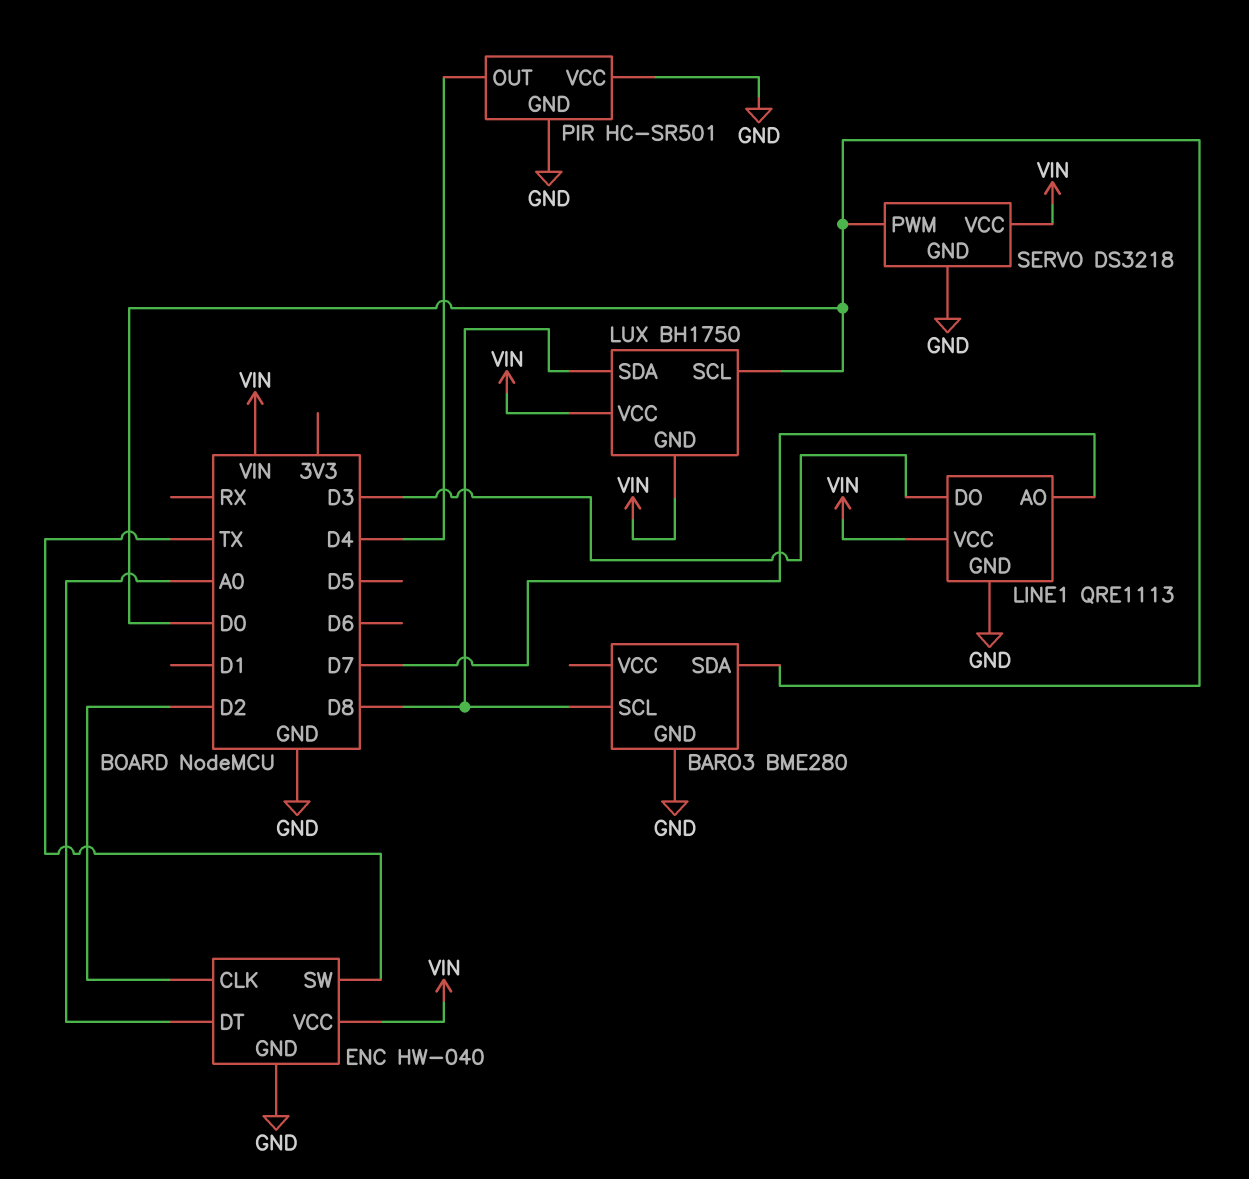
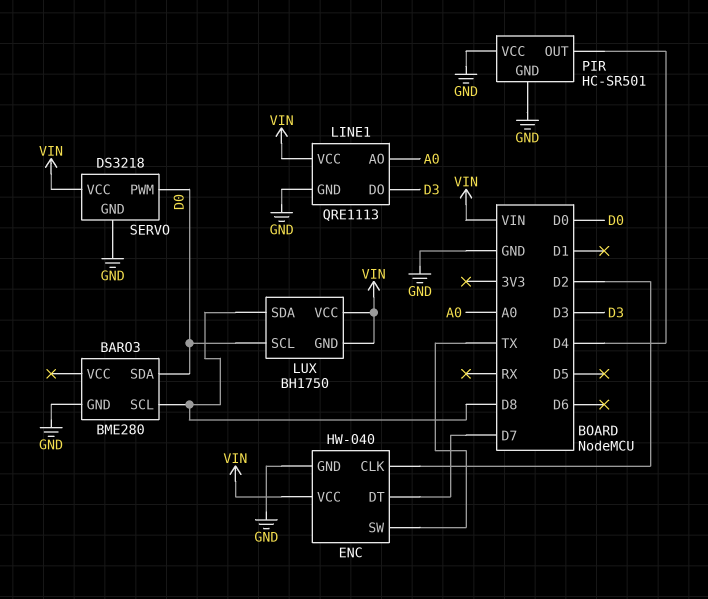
ENC pin DT: A0 -> D7
LINE1 pin AO: D7 -> A0

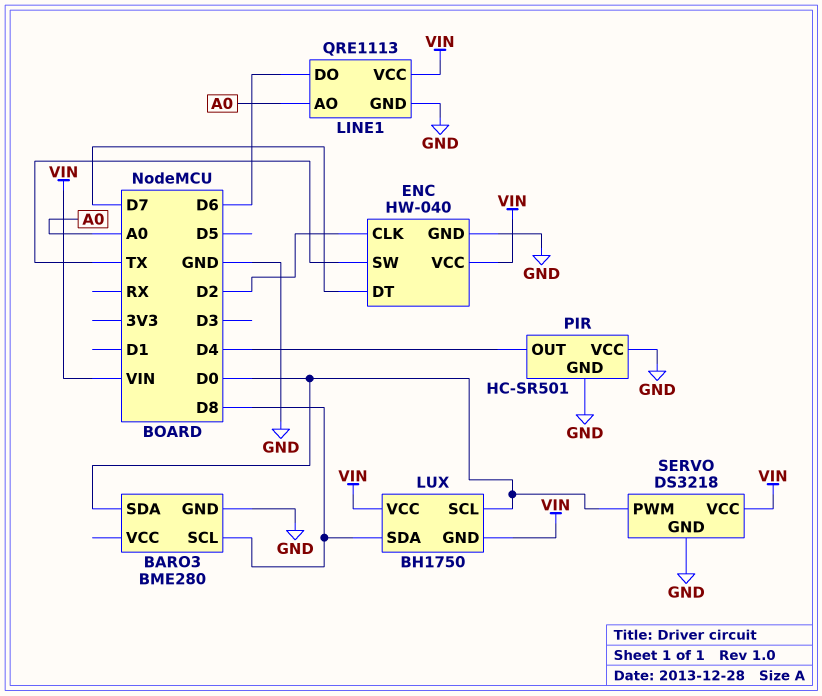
LINE1 pin DO: D3 -> D6

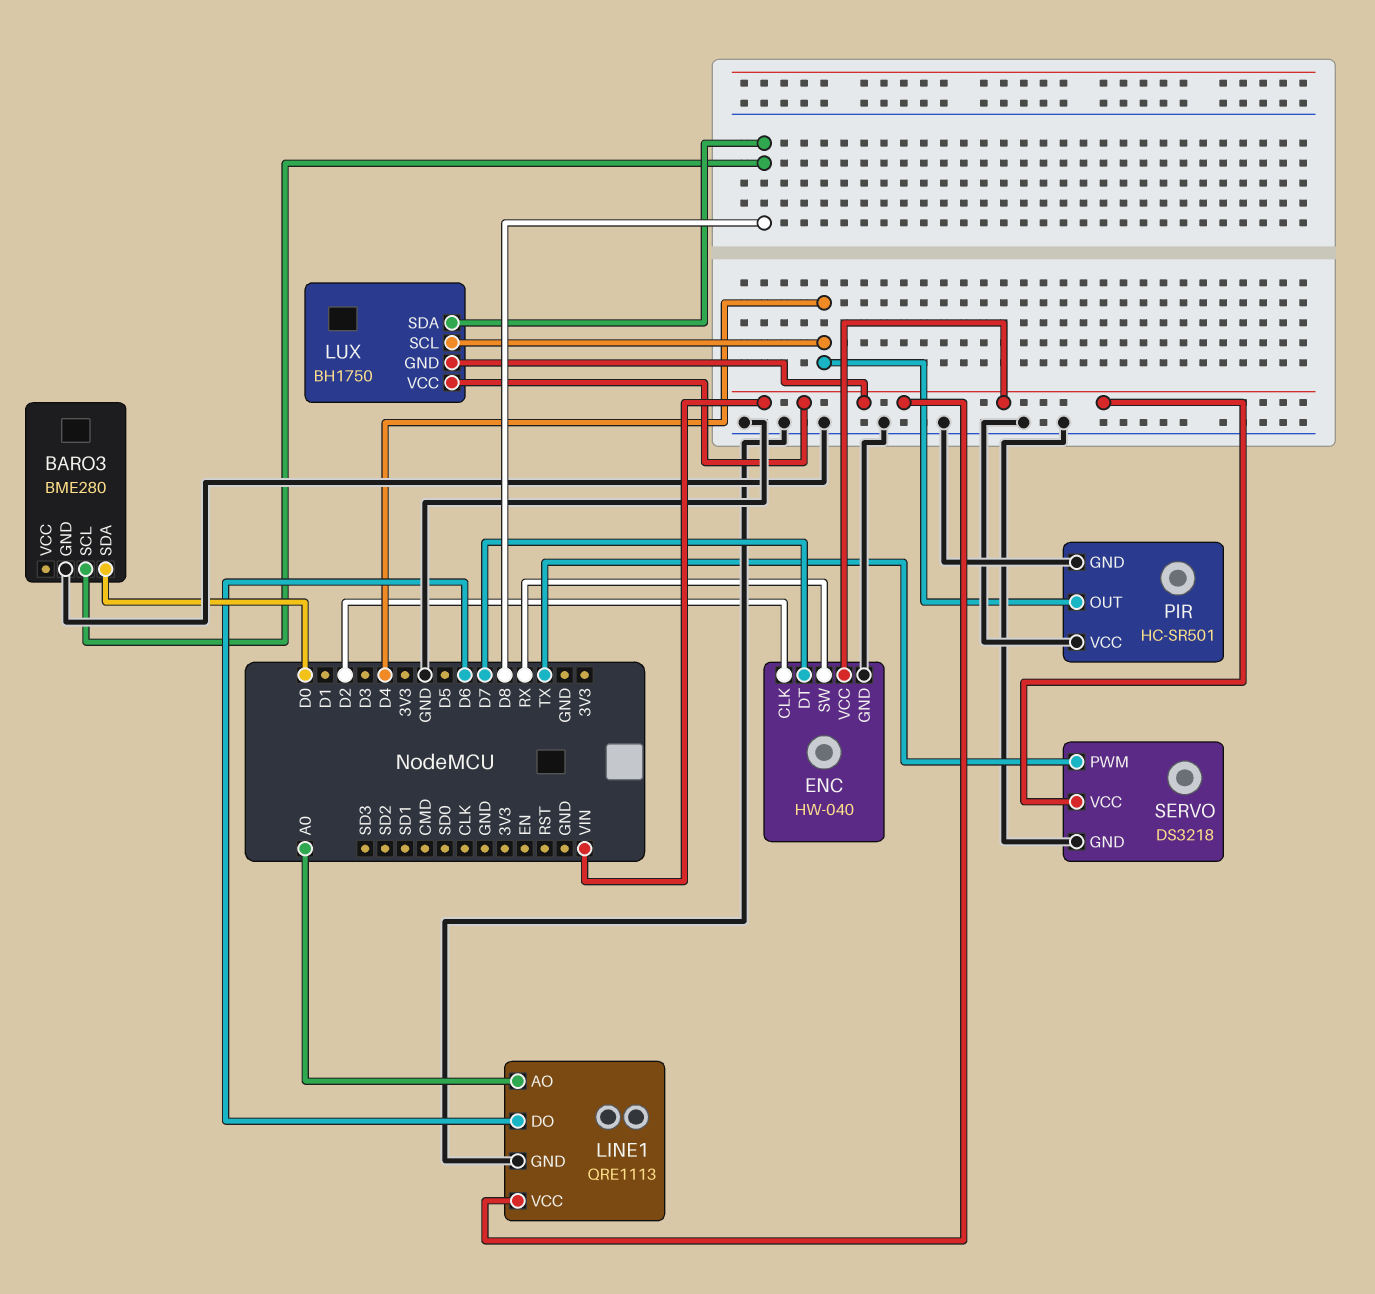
ENC pin SW: TX -> RX
LUX pin SCL: D0 -> D4
SERVO pin PWM: D0 -> TX

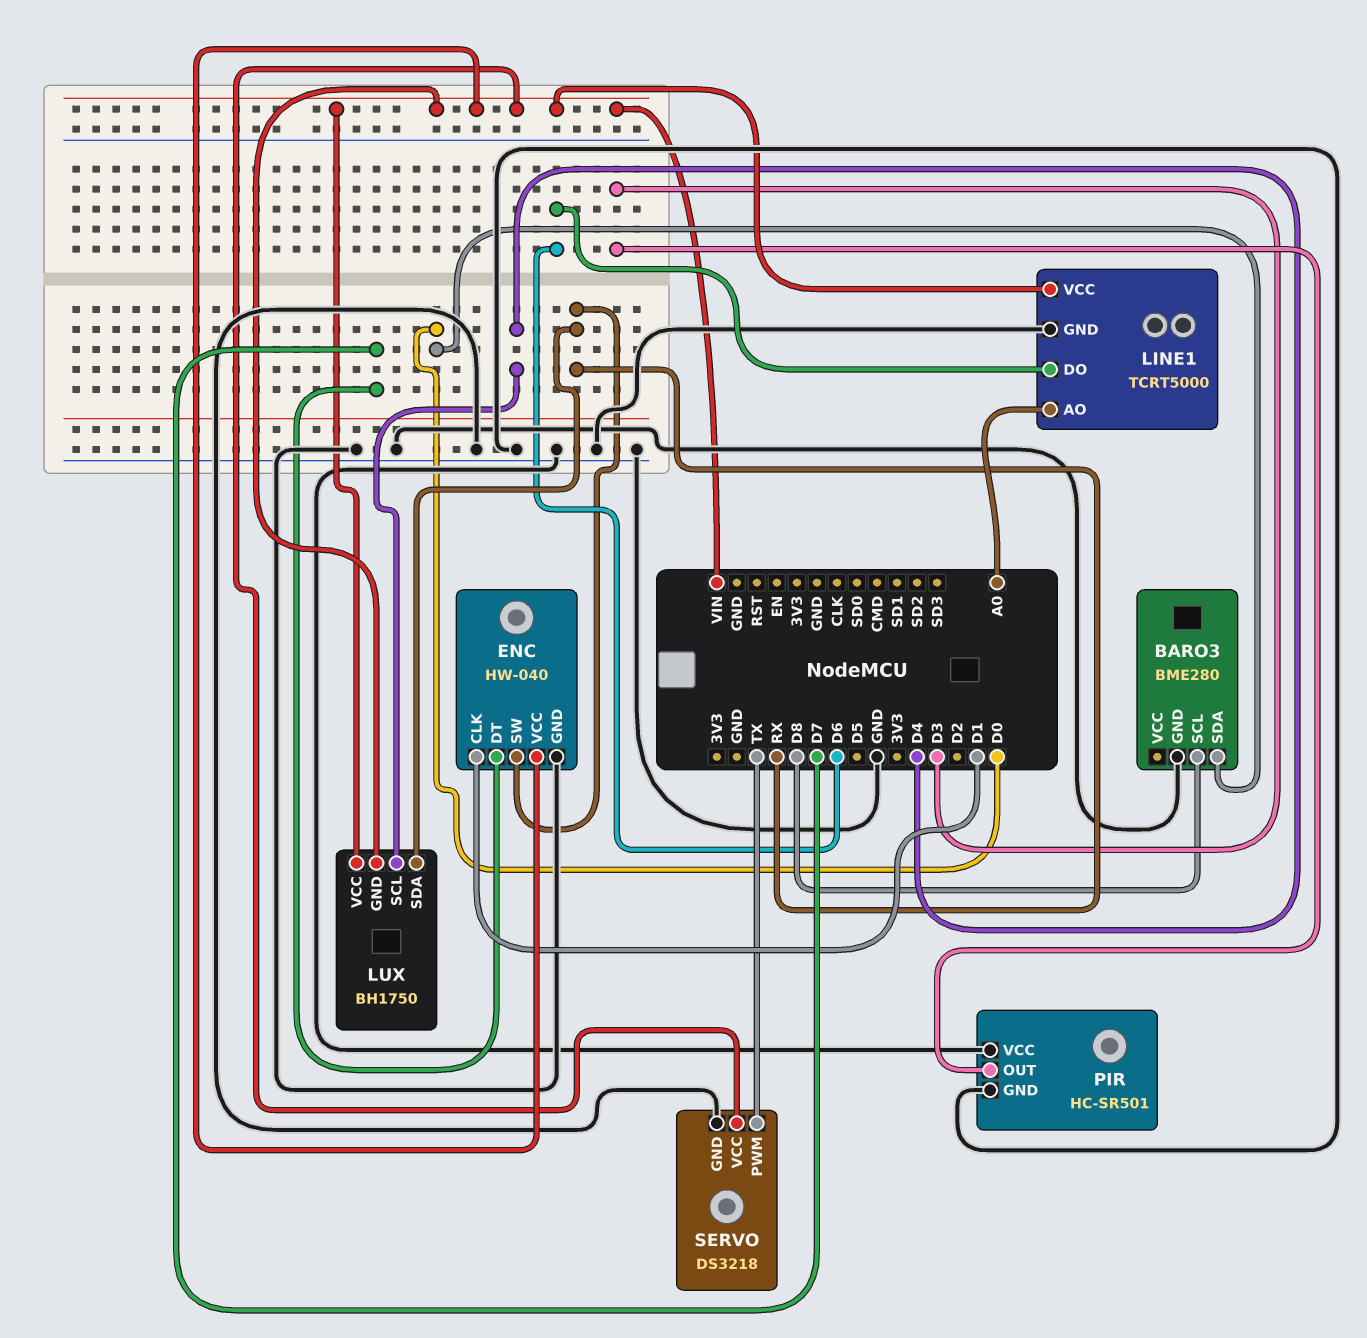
ENC pin CLK: D2 -> D1
LINE1: QRE1113 -> TCRT5000
LUX pin SDA: D8 -> RX
PIR pin OUT: D4 -> D3

